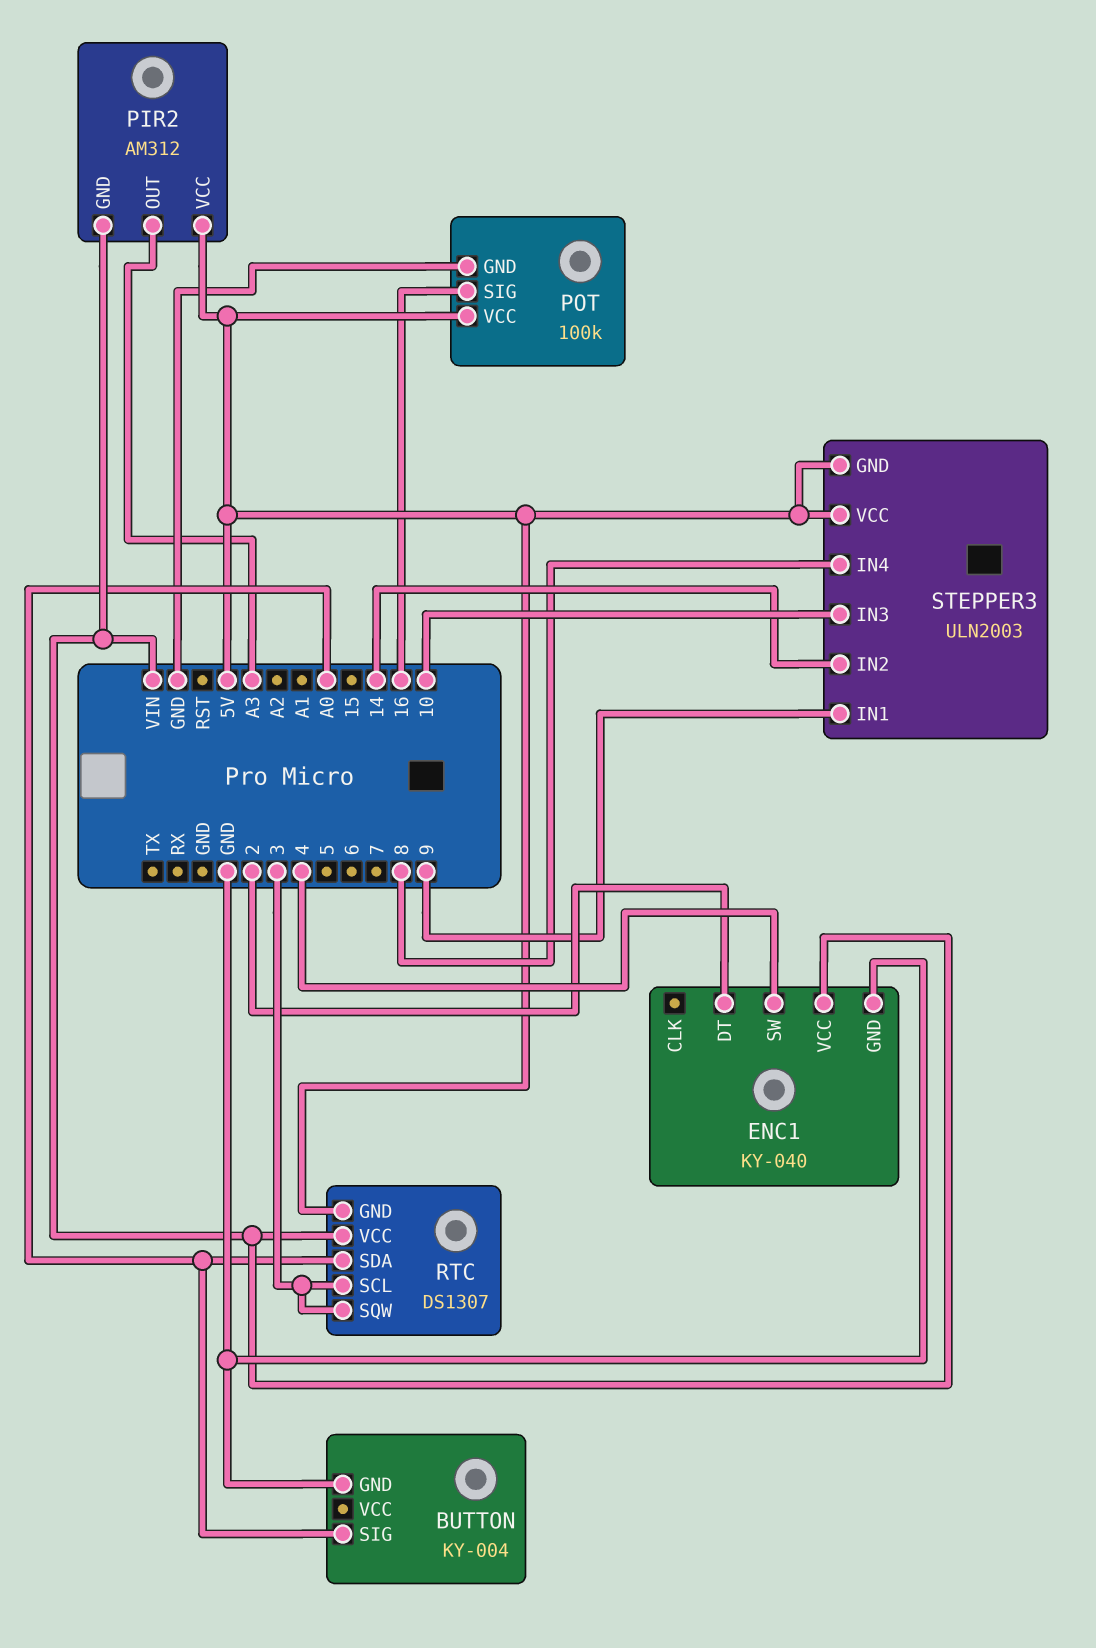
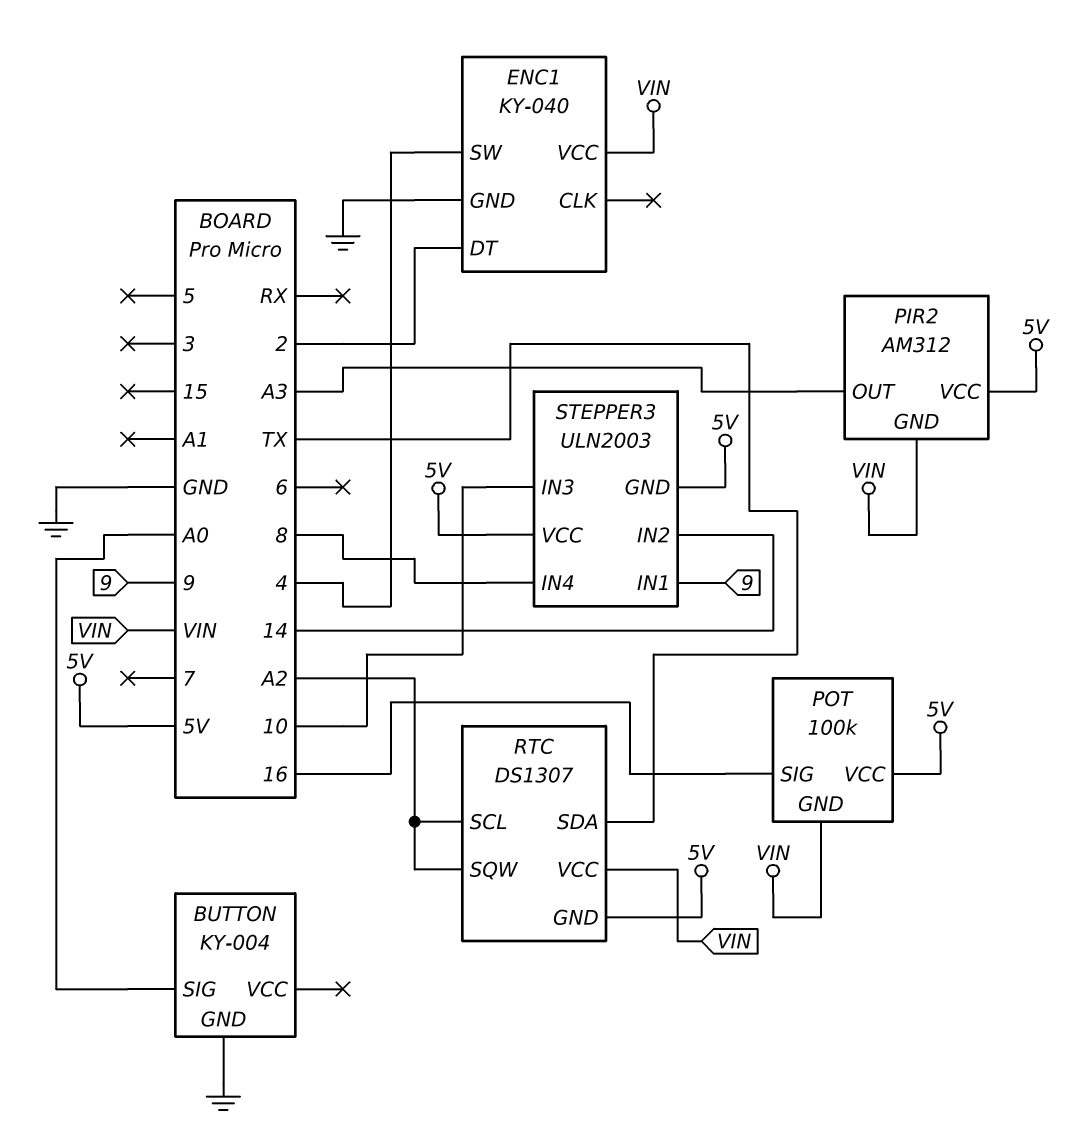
POT pin GND: GND -> VIN
RTC pin SCL: 3 -> A2
RTC pin SDA: A0 -> TX
RTC pin SQW: 3 -> A2

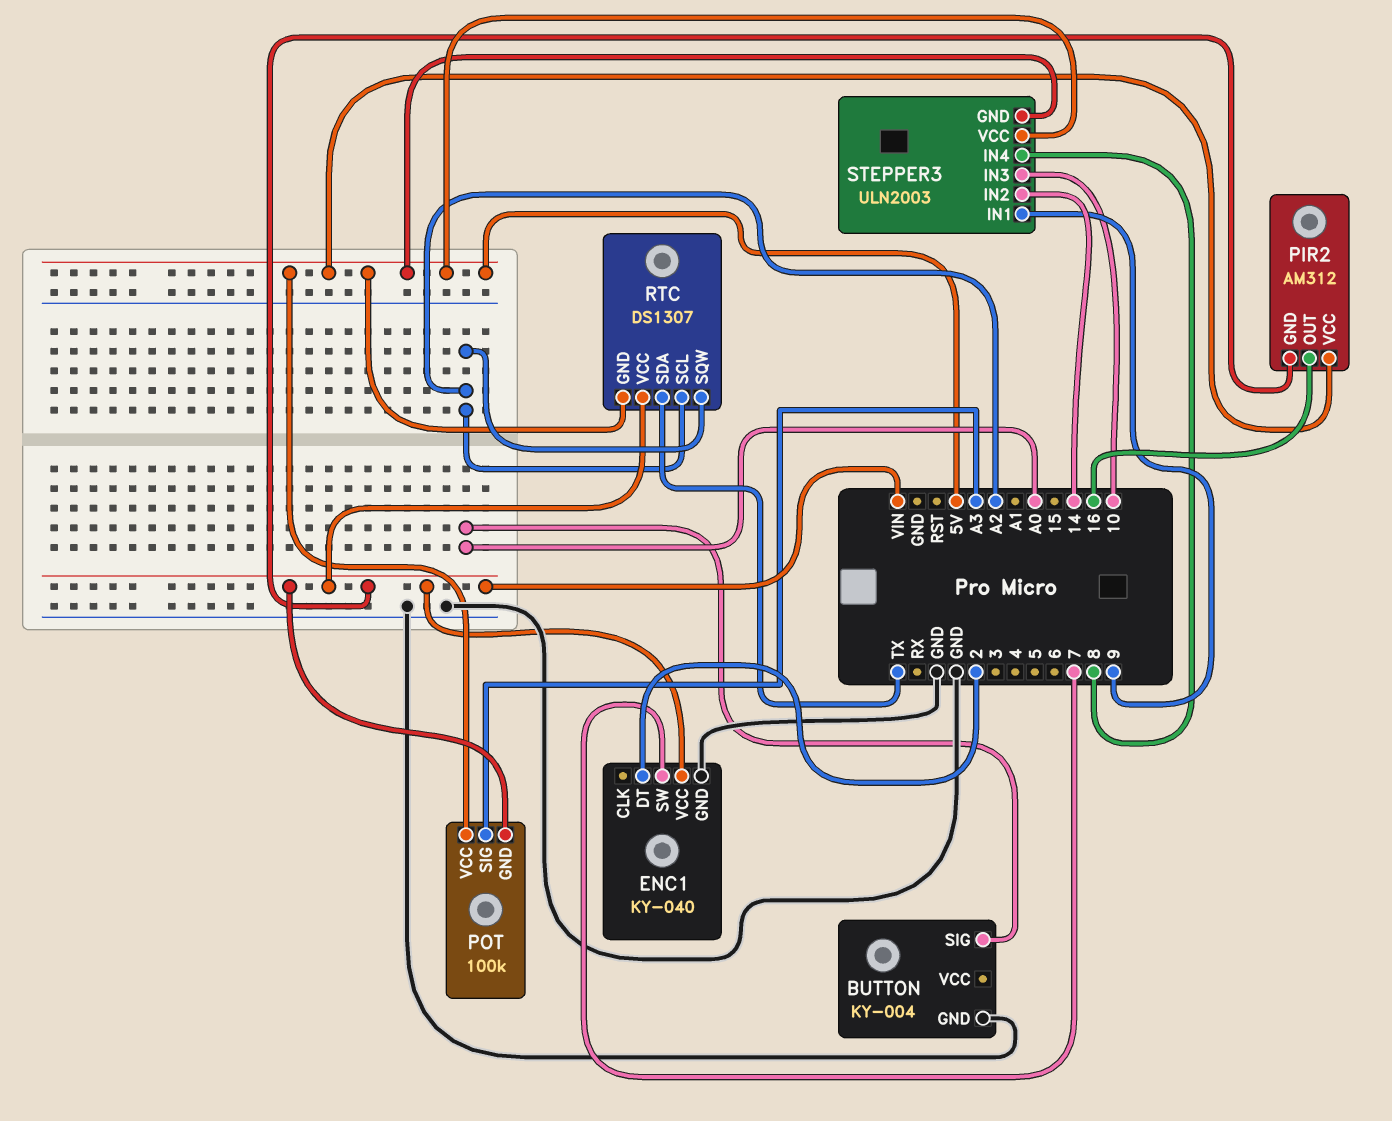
ENC1 pin SW: 4 -> 7
PIR2 pin OUT: A3 -> 16
POT pin SIG: 16 -> A3

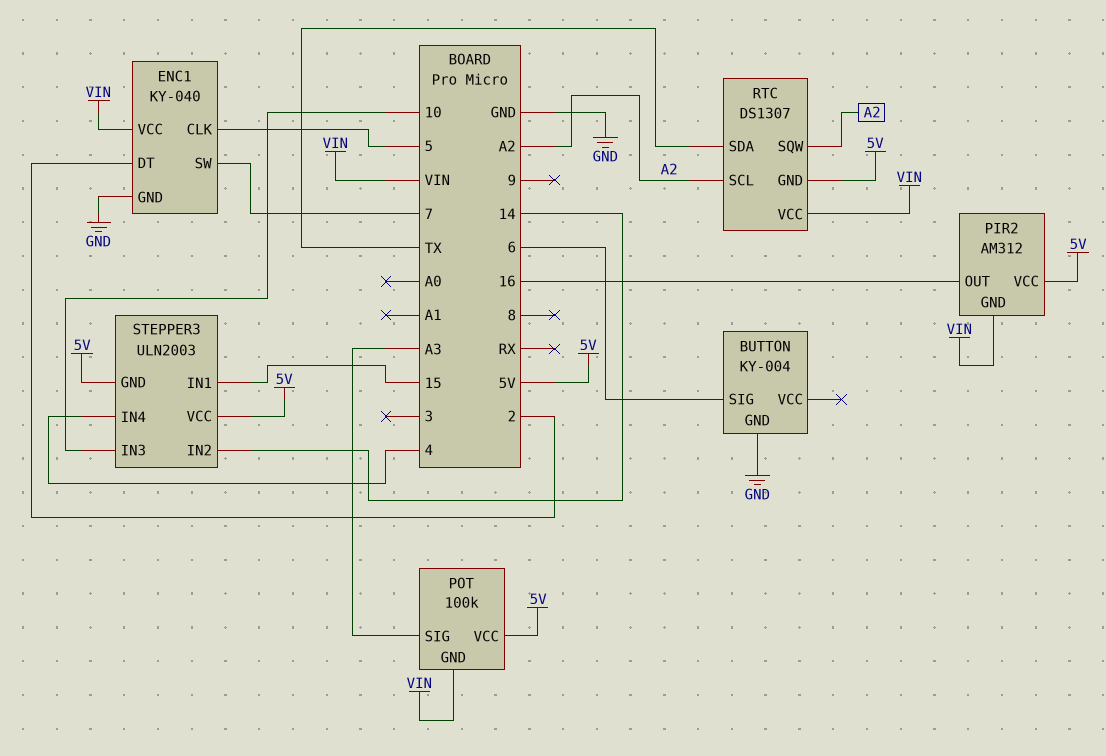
BUTTON pin SIG: A0 -> 6
ENC1 pin CLK: none -> 5
STEPPER3 pin IN1: 9 -> 15
STEPPER3 pin IN4: 8 -> 4

